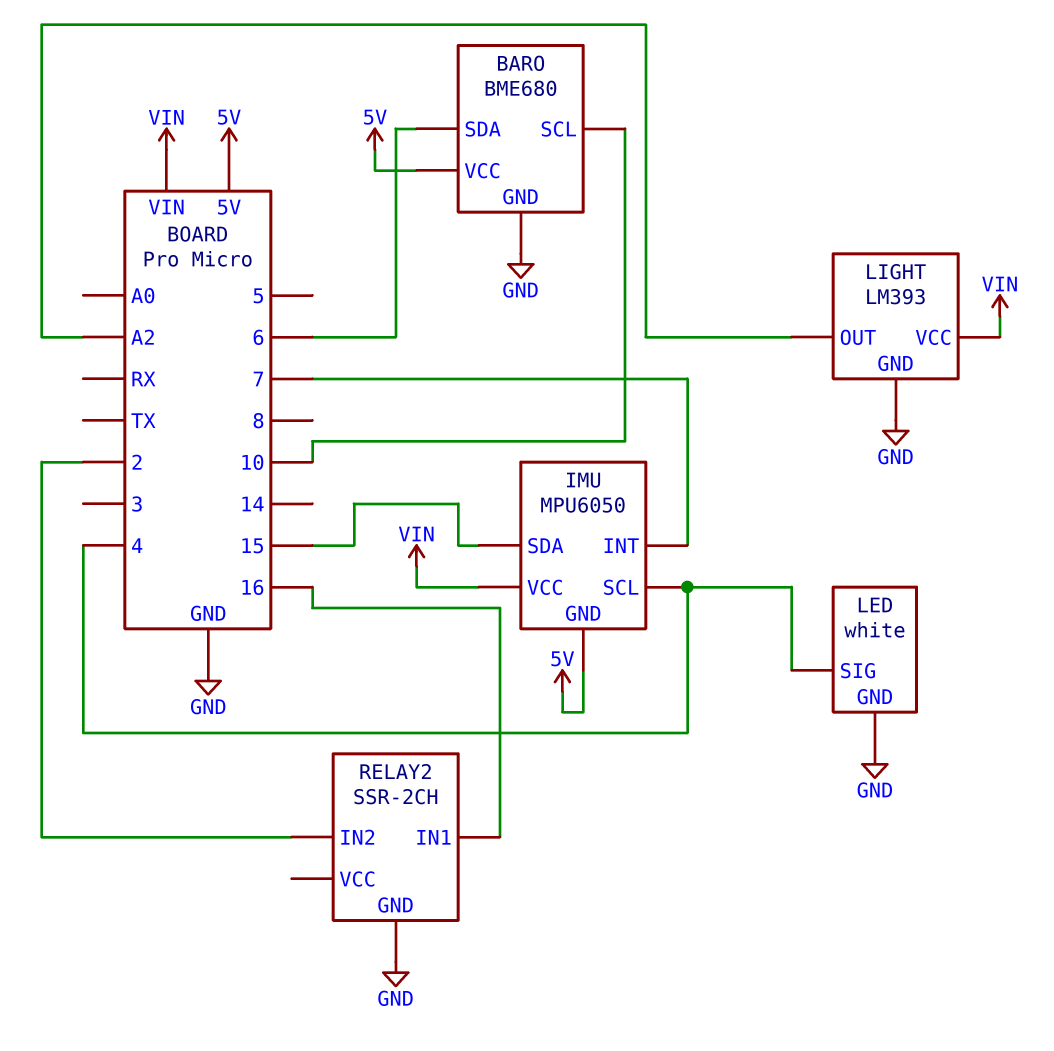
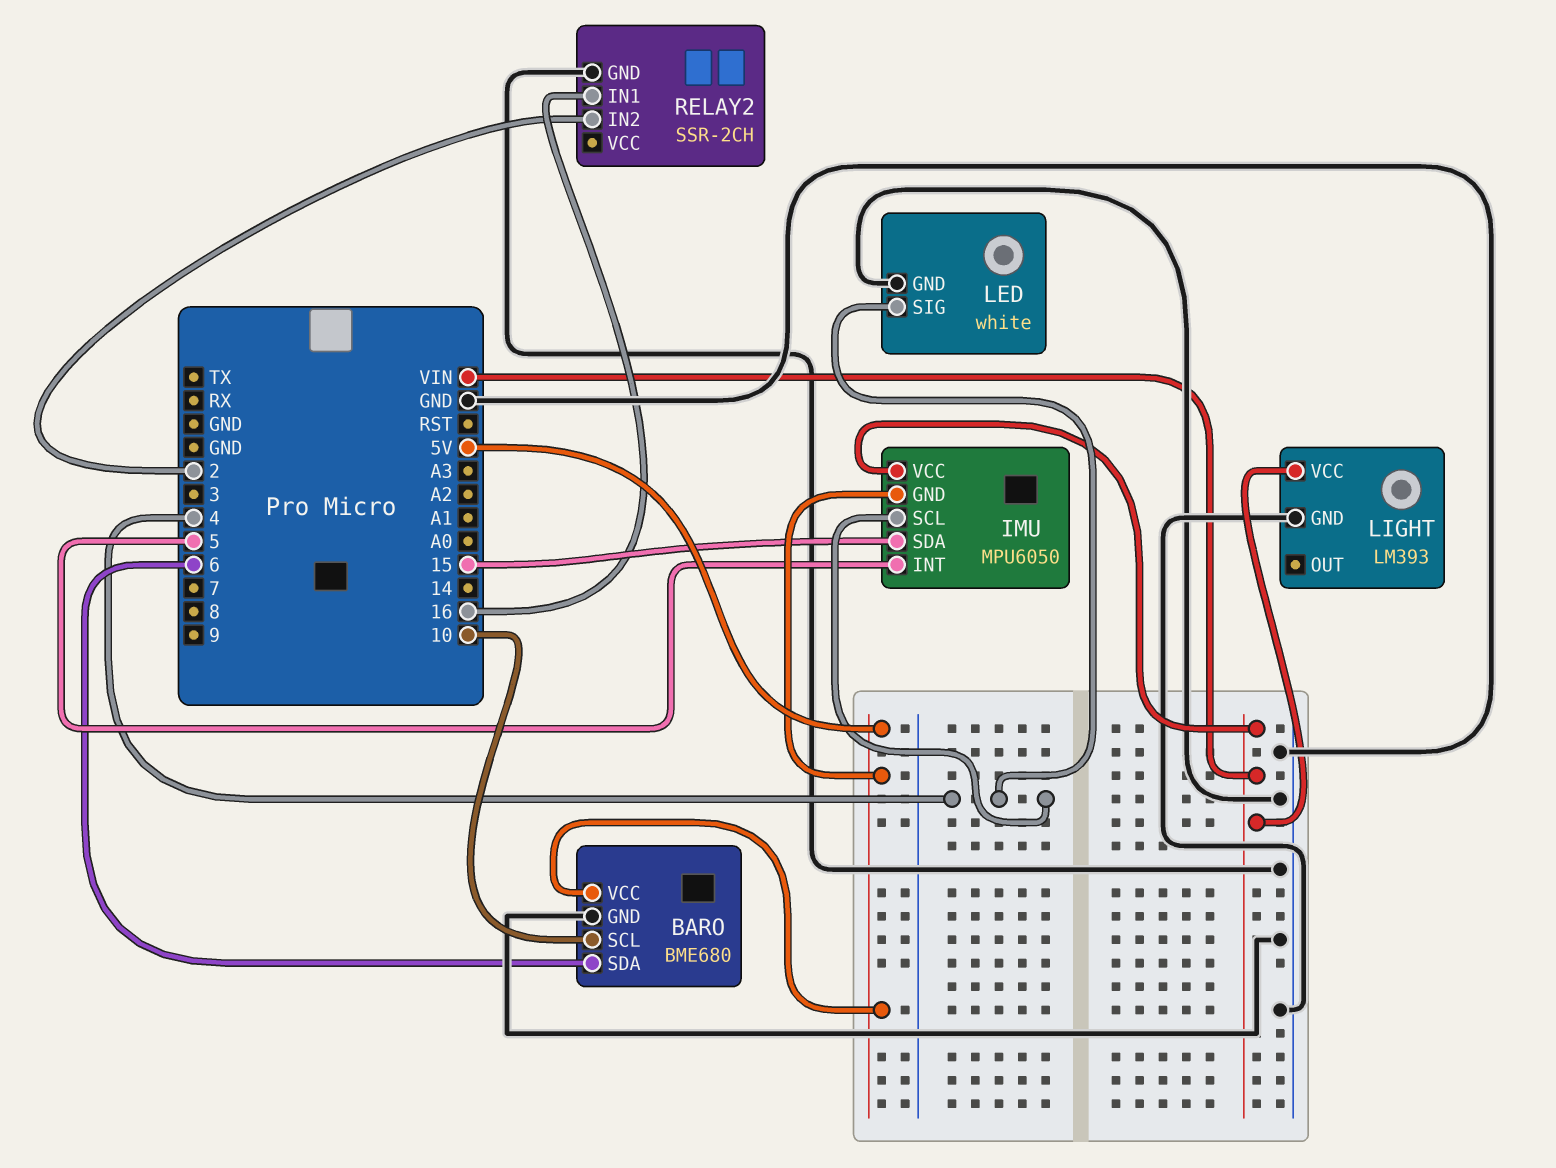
IMU pin INT: 7 -> 5
LIGHT pin OUT: A2 -> none

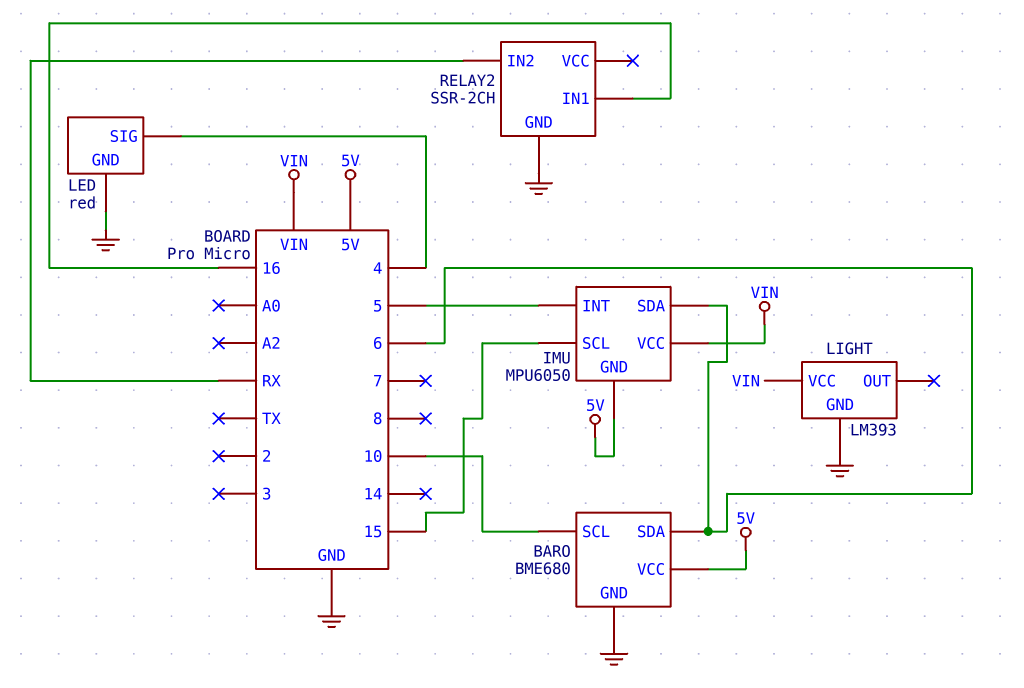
IMU pin SCL: 4 -> 15
IMU pin SDA: 15 -> 6
LED: white -> red
RELAY2 pin IN2: 2 -> RX

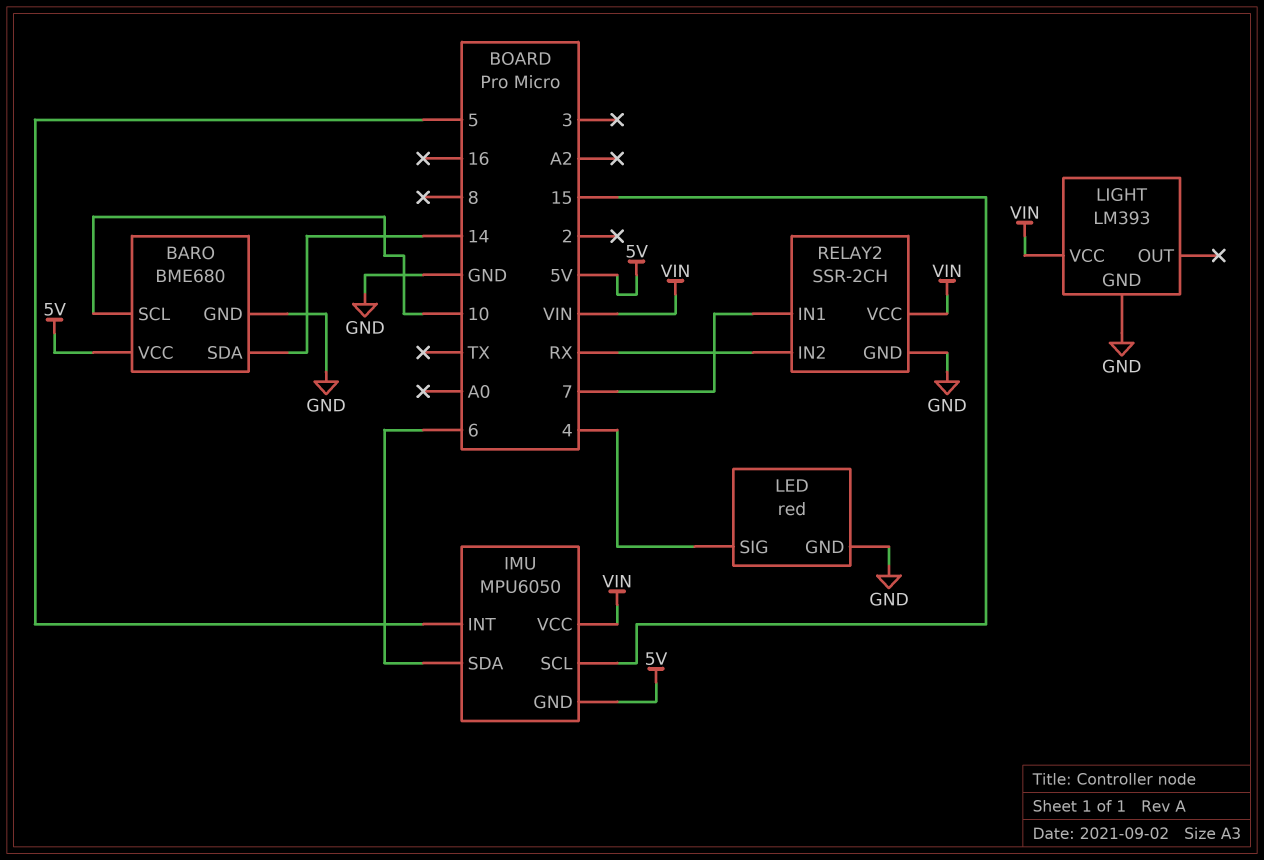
BARO pin SDA: 6 -> 14
RELAY2 pin IN1: 16 -> 7
RELAY2 pin VCC: none -> VIN

